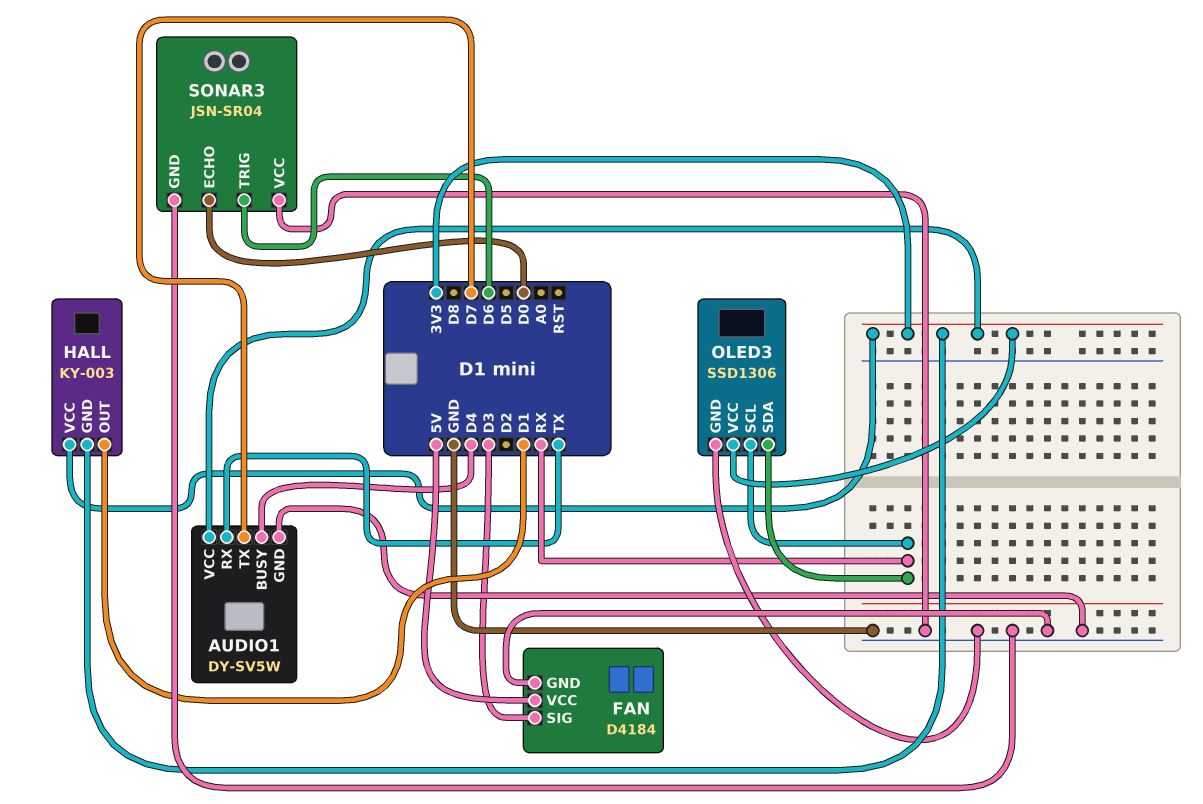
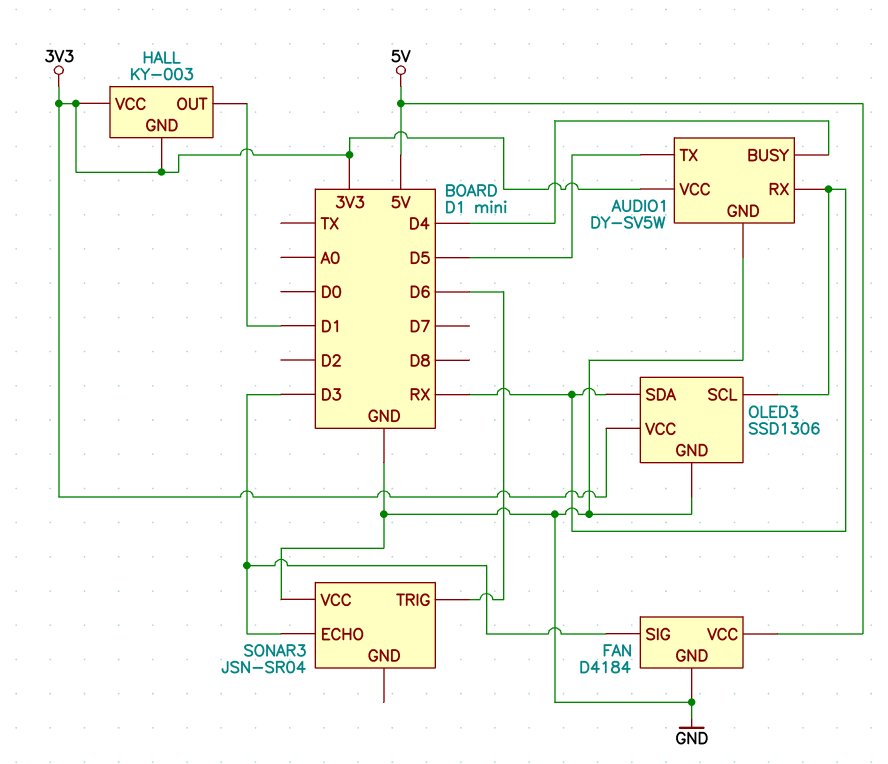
AUDIO1 pin RX: TX -> RX
AUDIO1 pin TX: D7 -> D5
SONAR3 pin ECHO: D0 -> D3
SONAR3 pin GND: GND -> none

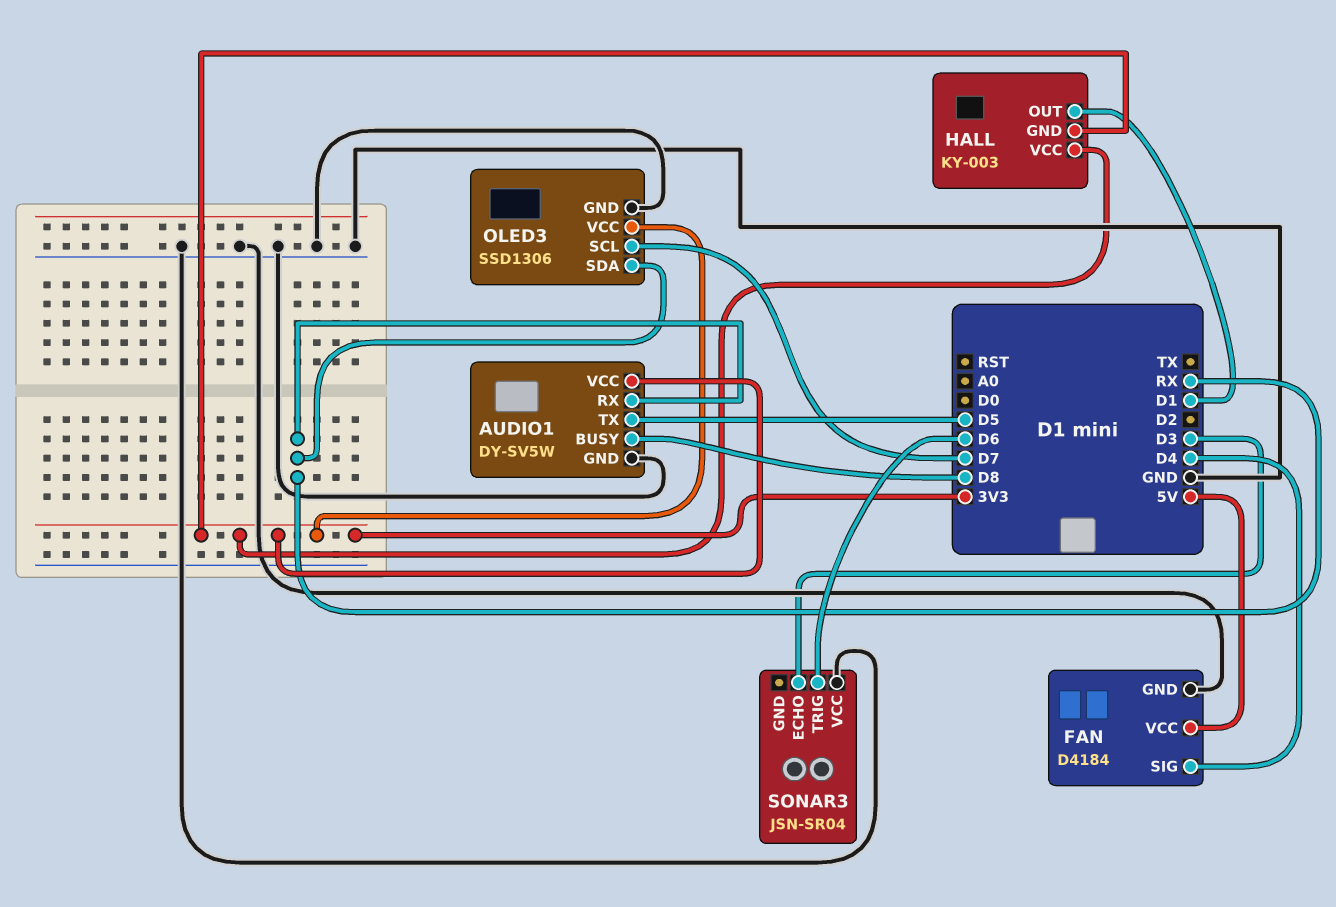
AUDIO1 pin BUSY: D4 -> D8
FAN pin SIG: D3 -> D4
OLED3 pin SCL: RX -> D7

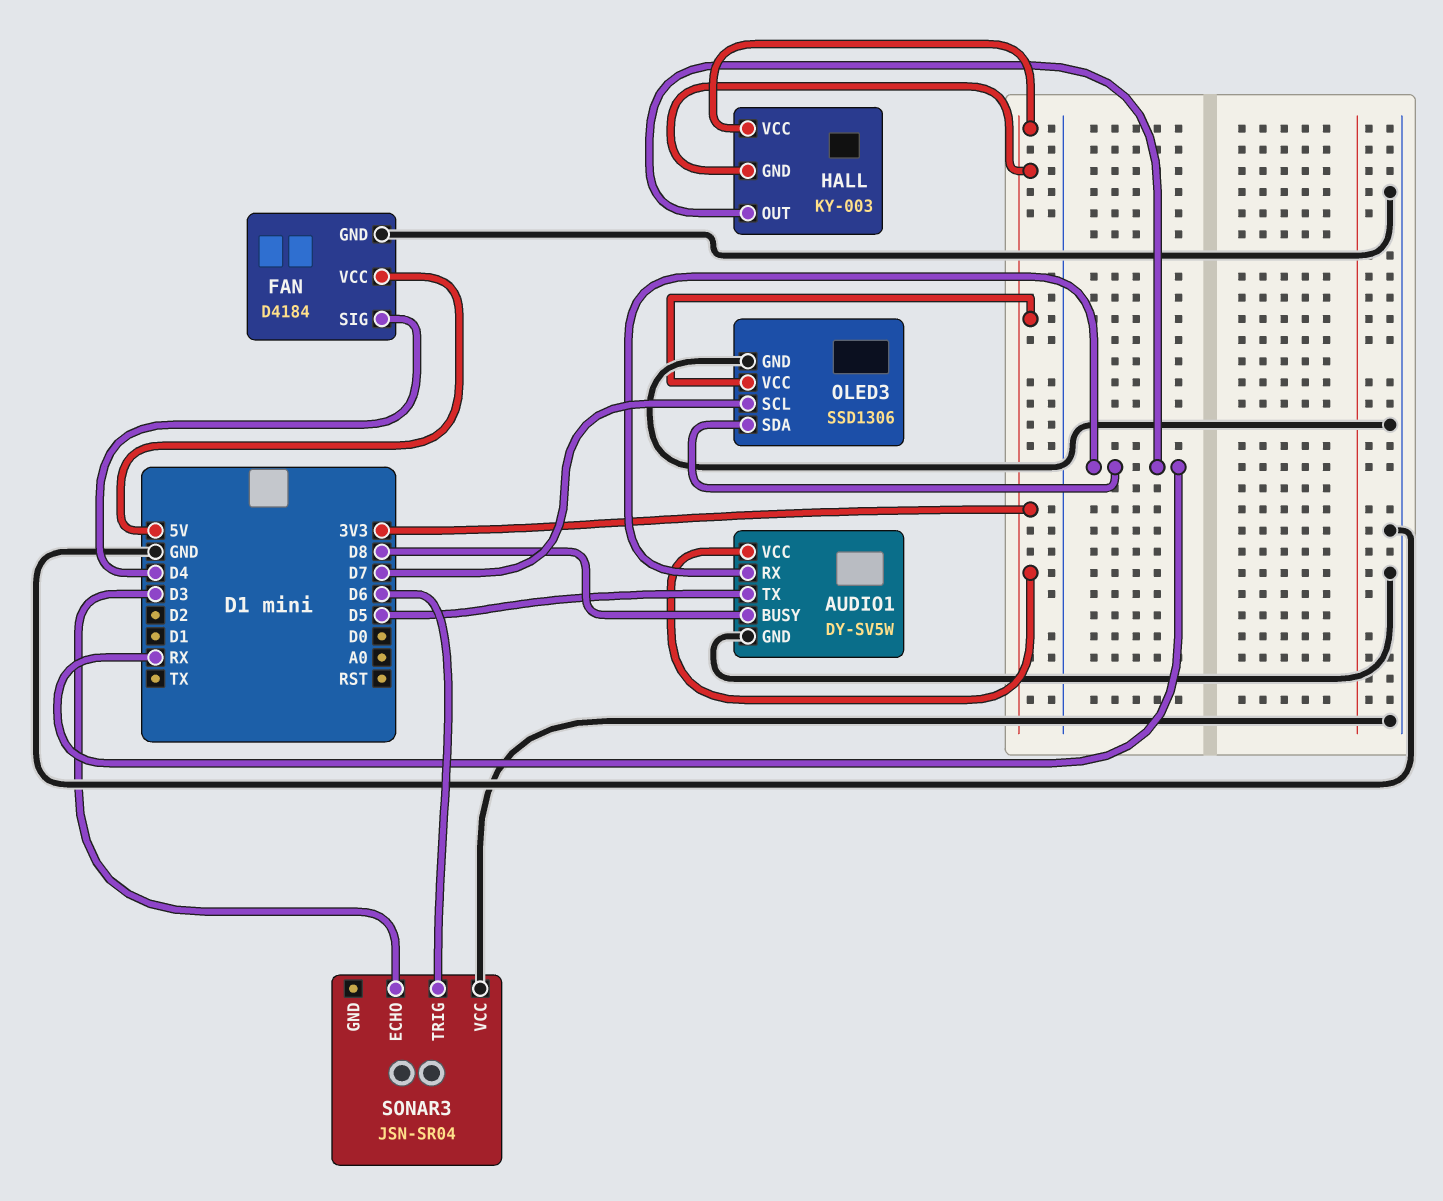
HALL pin OUT: D1 -> RX

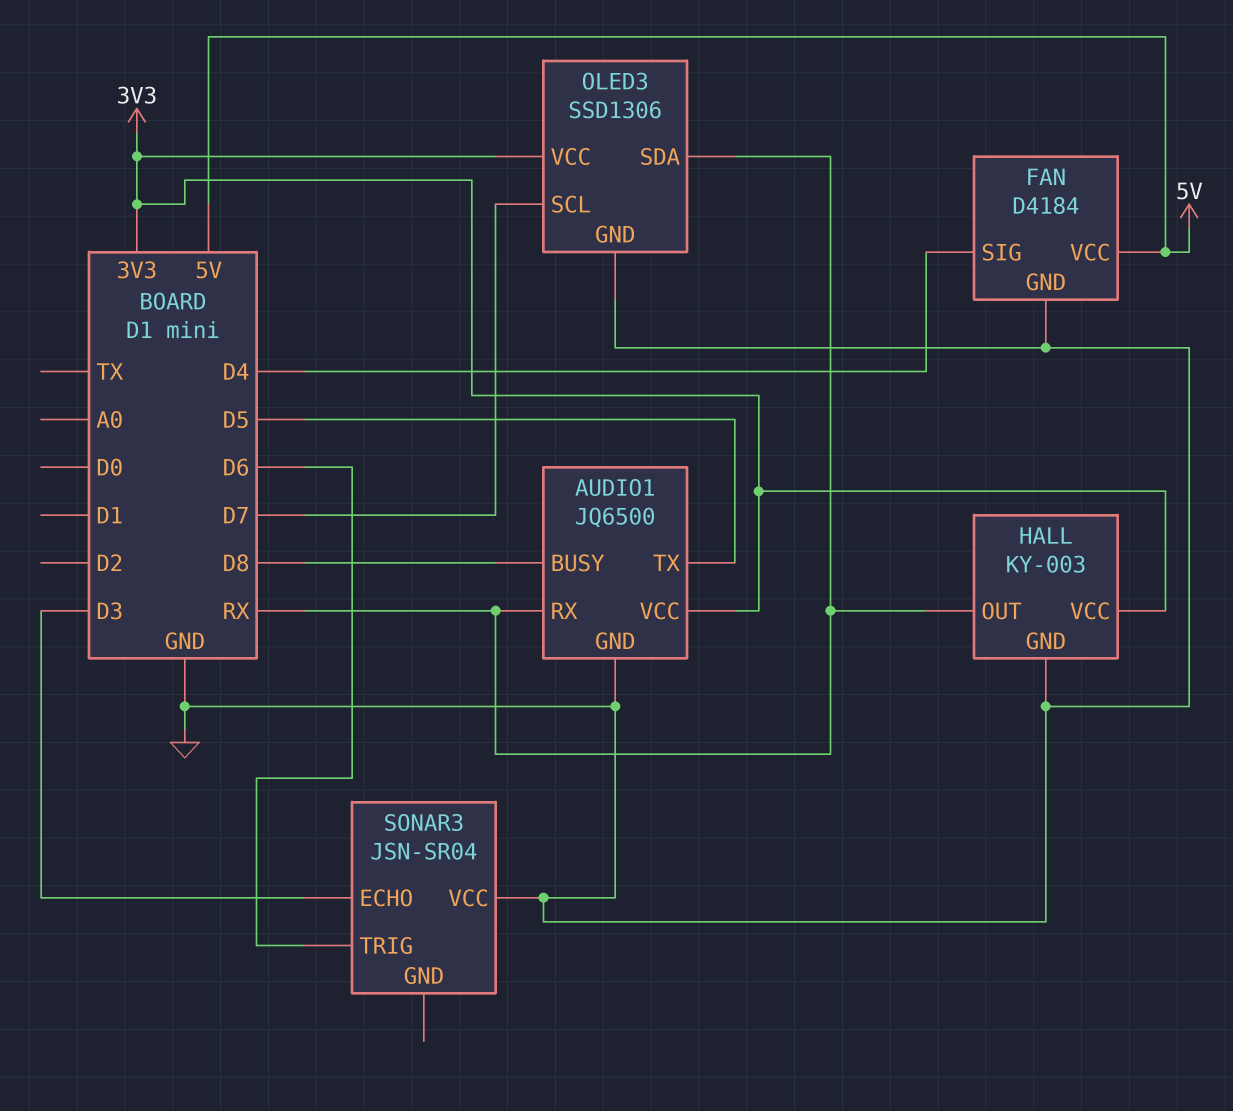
AUDIO1: DY-SV5W -> JQ6500
HALL pin GND: 3V3 -> GND

